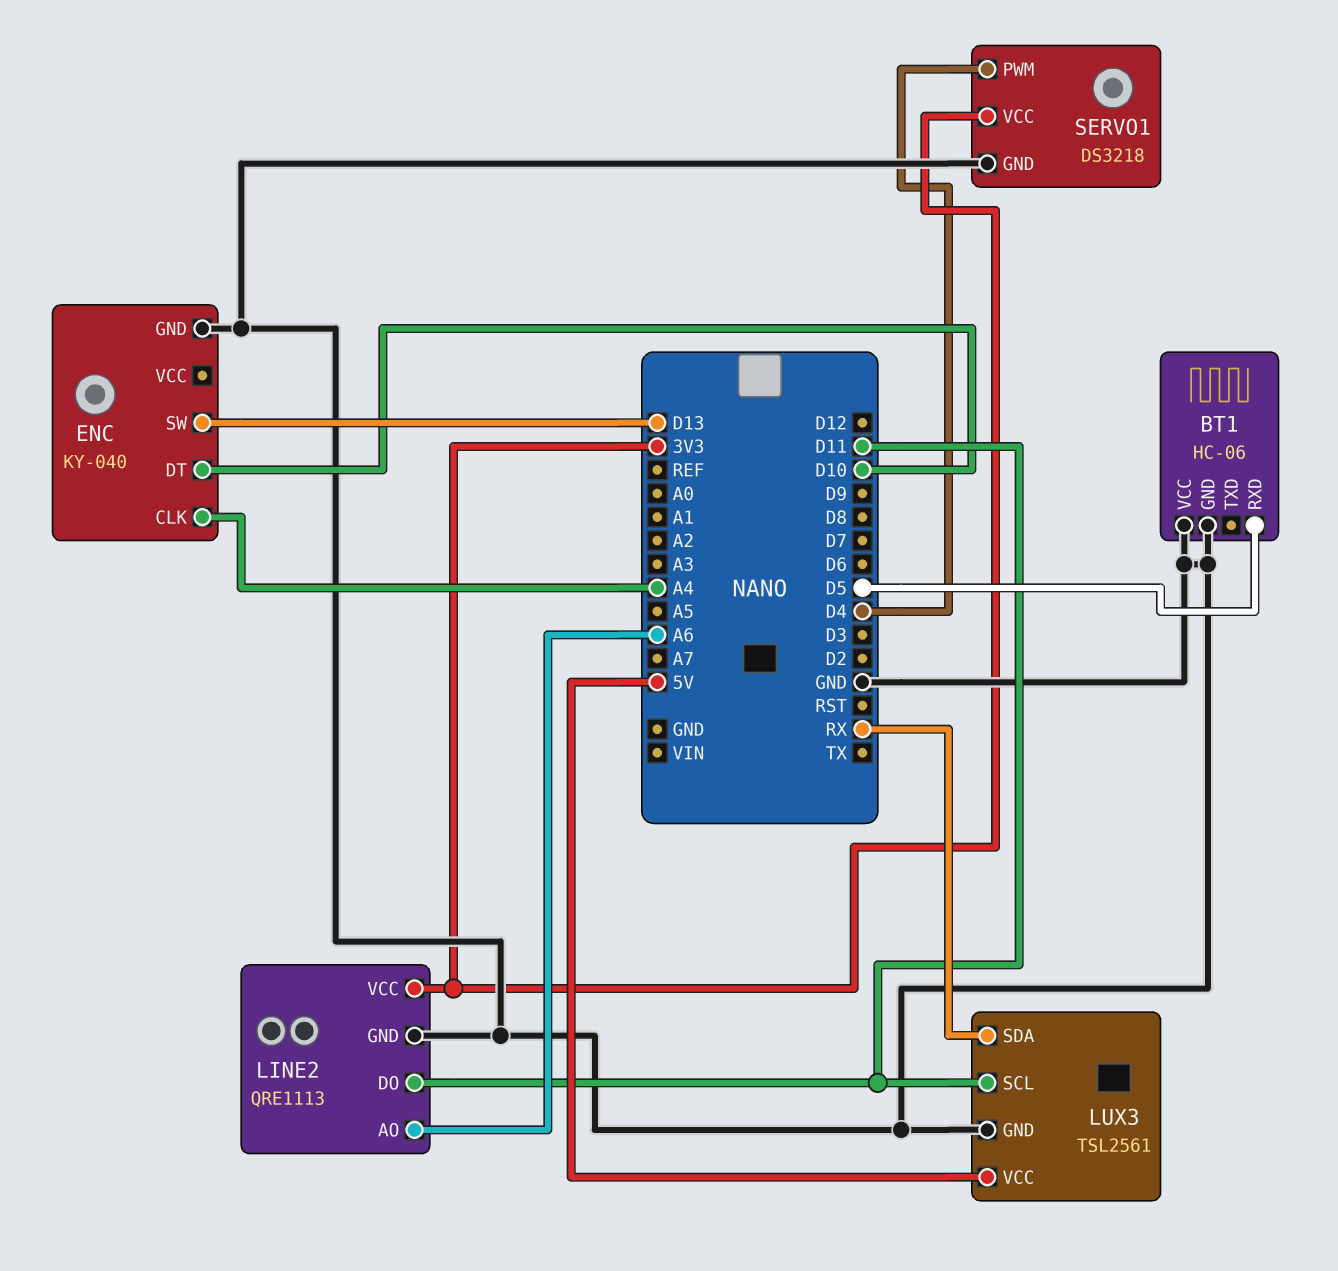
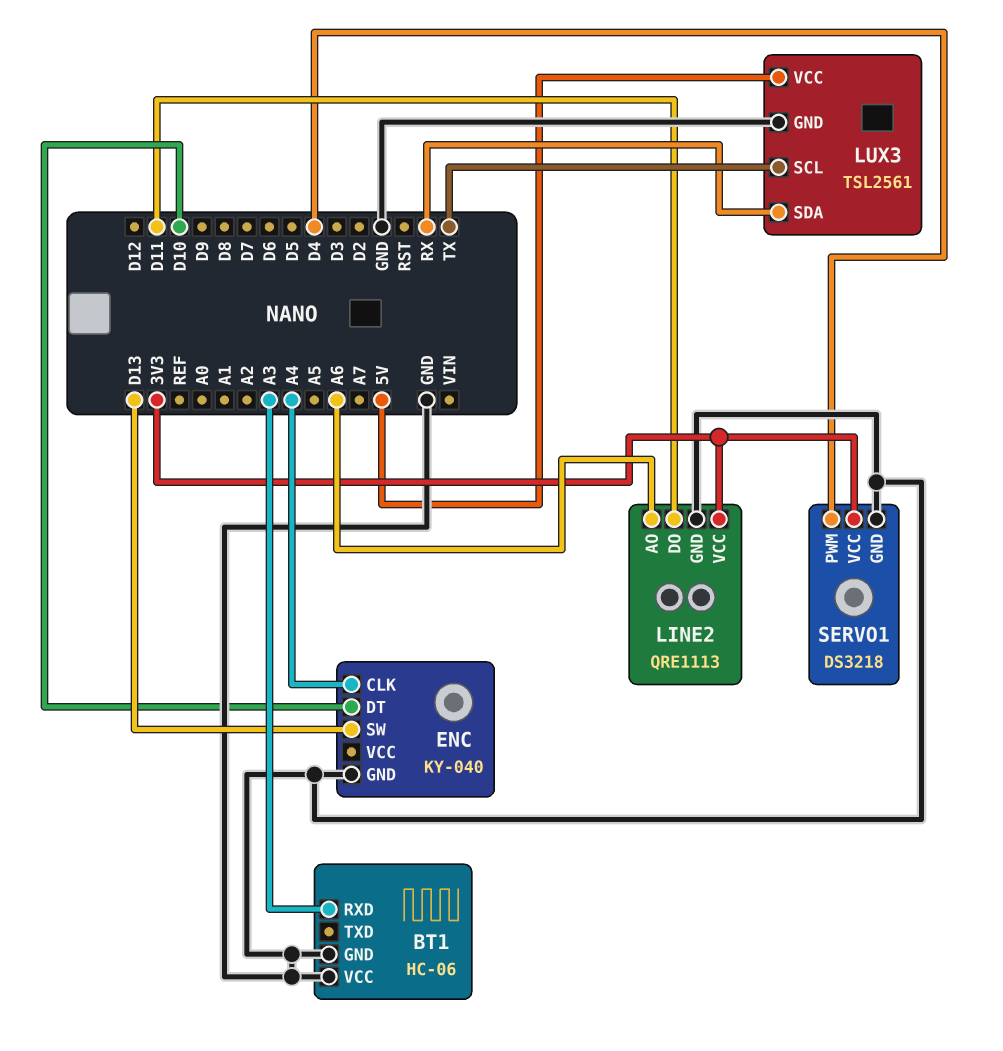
BT1 pin RXD: D5 -> A3
LUX3 pin SCL: D11 -> TX

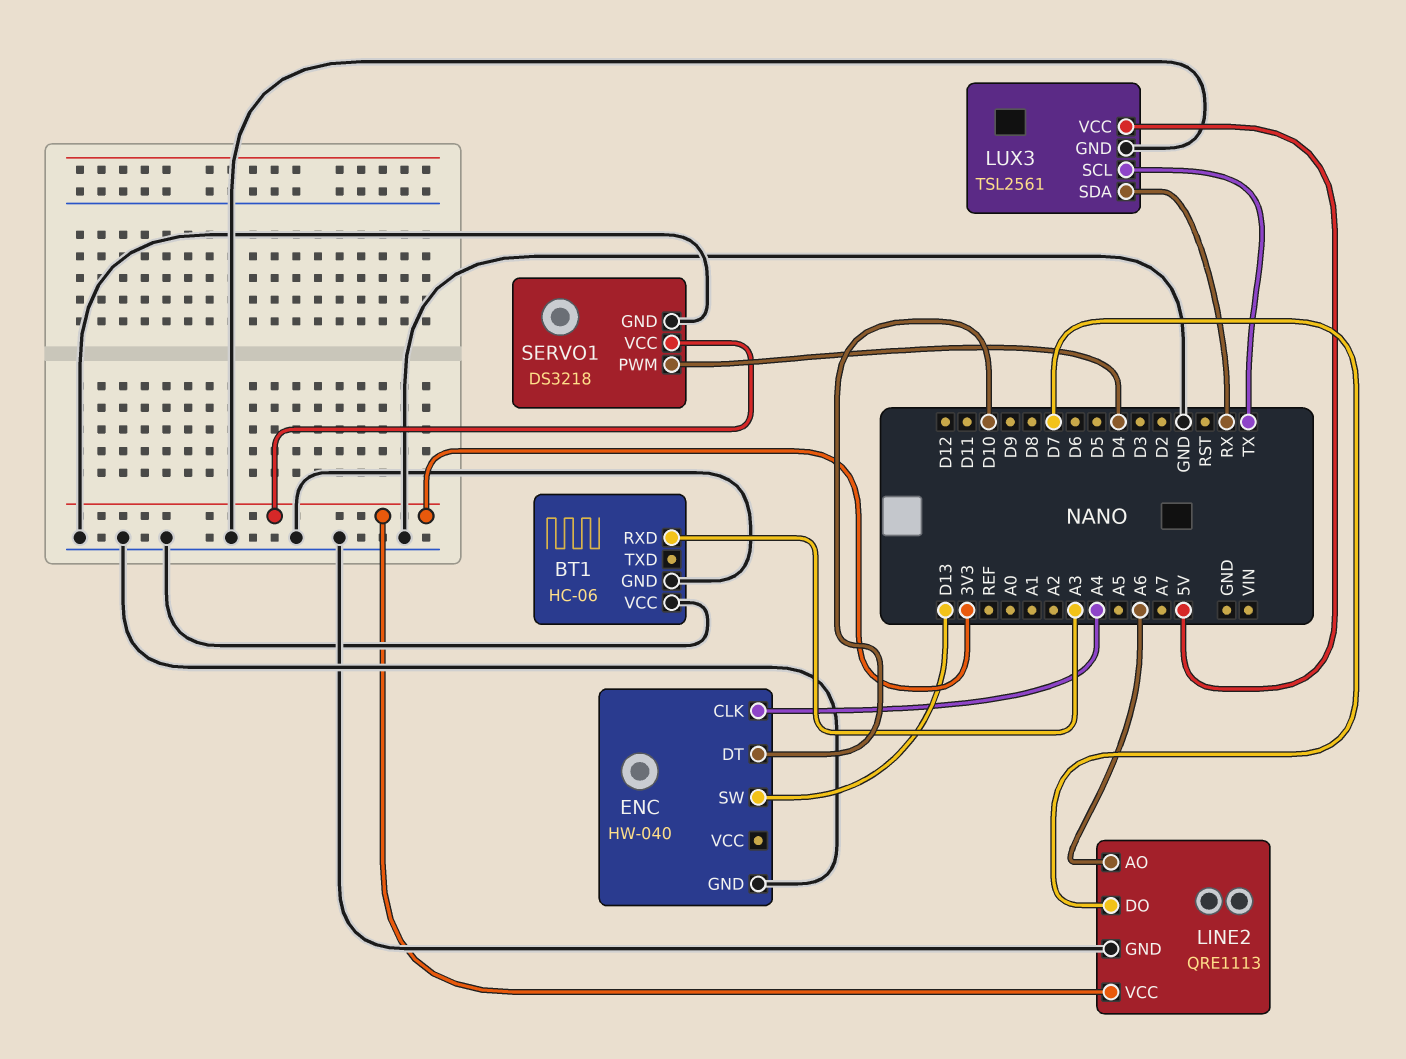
ENC: KY-040 -> HW-040
LINE2 pin DO: D11 -> D7

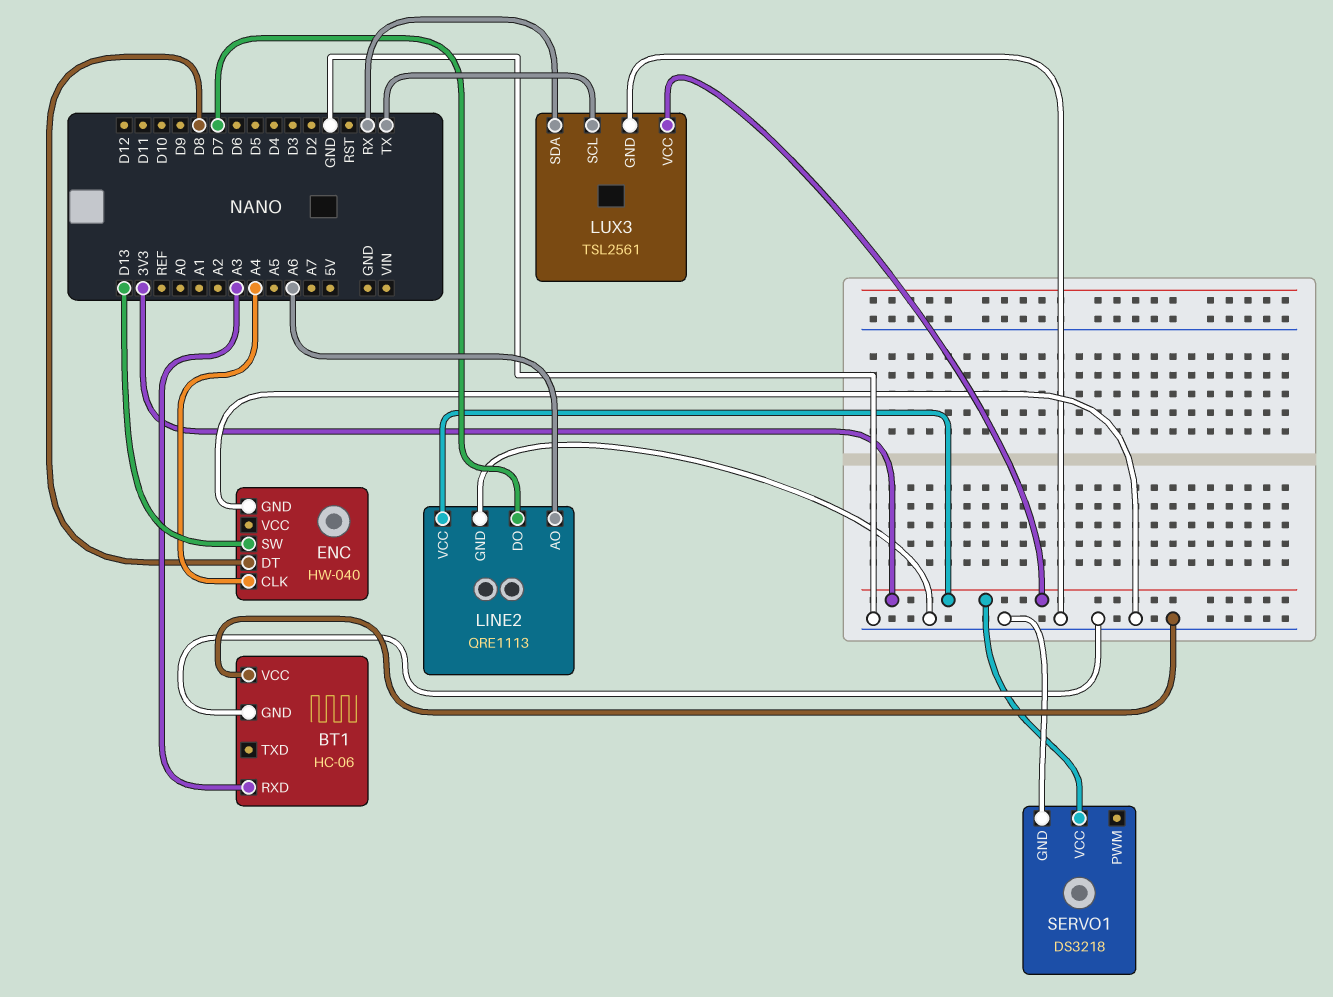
ENC pin DT: D10 -> D8
LUX3 pin VCC: 5V -> 3V3
SERVO1 pin PWM: D4 -> none

